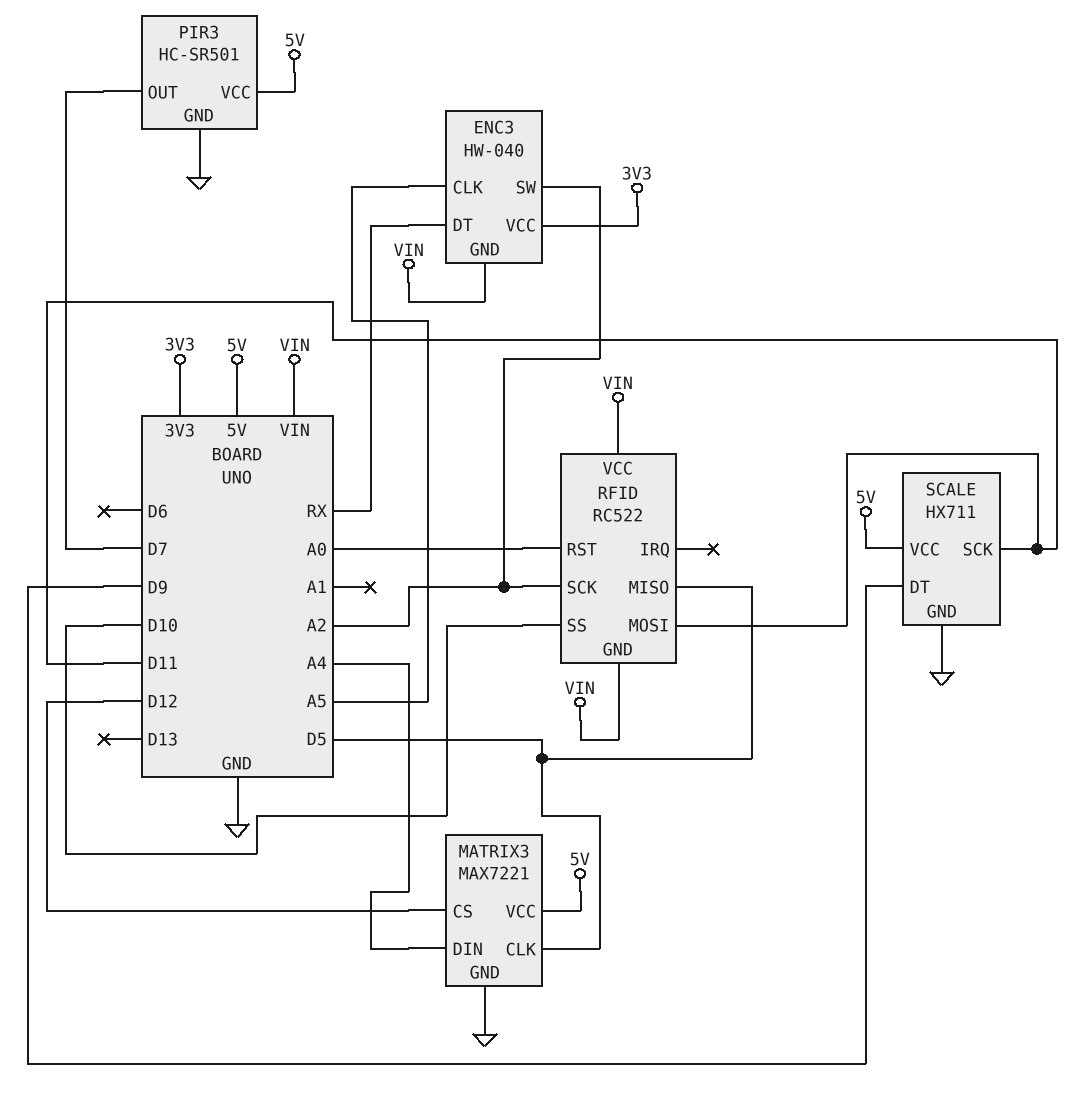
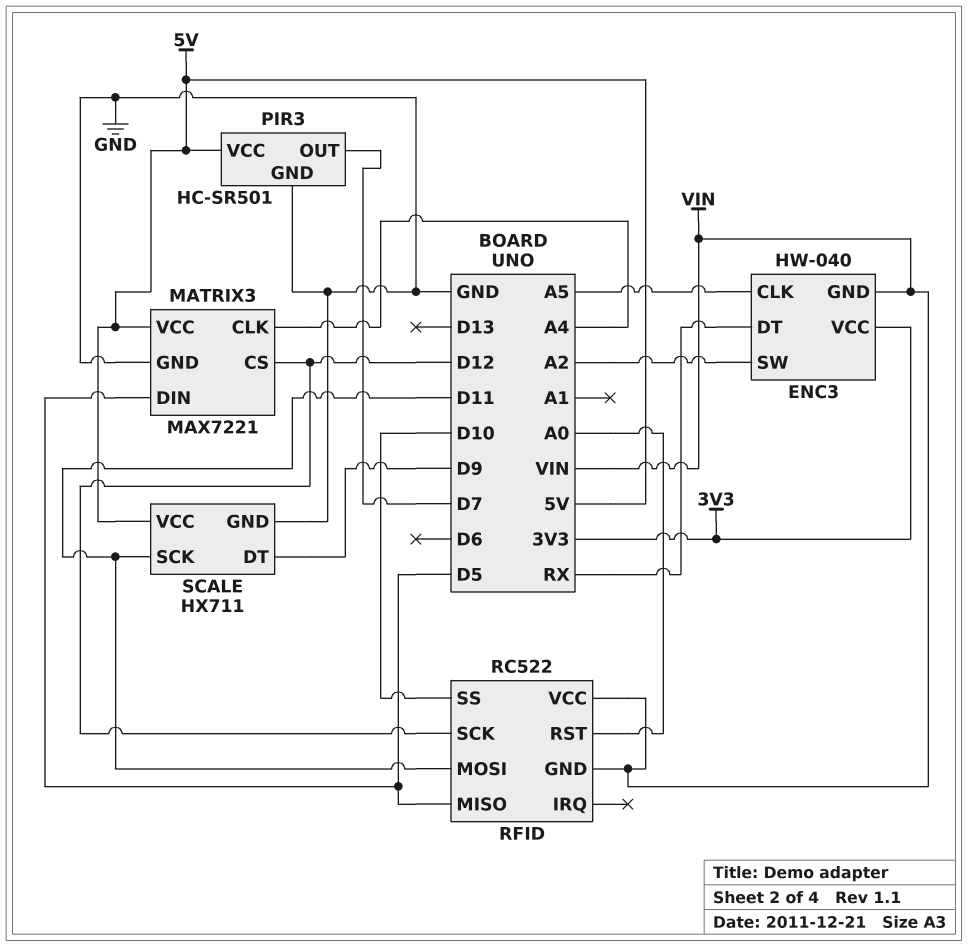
MATRIX3 pin CLK: D5 -> A4
MATRIX3 pin DIN: A4 -> D5
RFID pin SCK: A2 -> D12

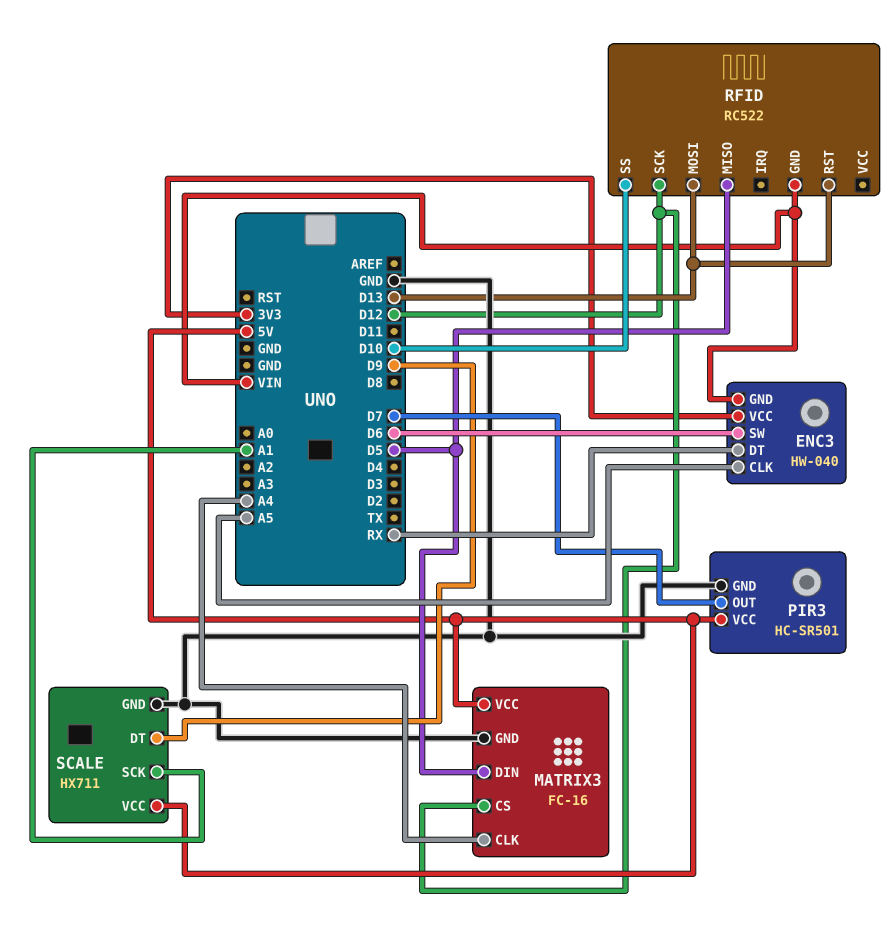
ENC3 pin SW: A2 -> D6
MATRIX3: MAX7221 -> FC-16
RFID pin MOSI: D11 -> D13
RFID pin RST: A0 -> D13
RFID pin VCC: VIN -> none
SCALE pin SCK: D11 -> A1

